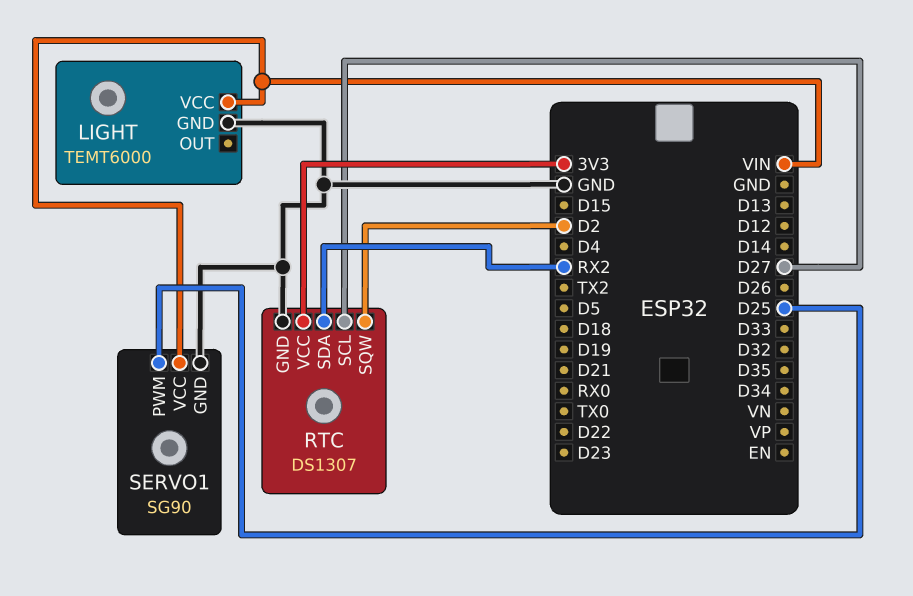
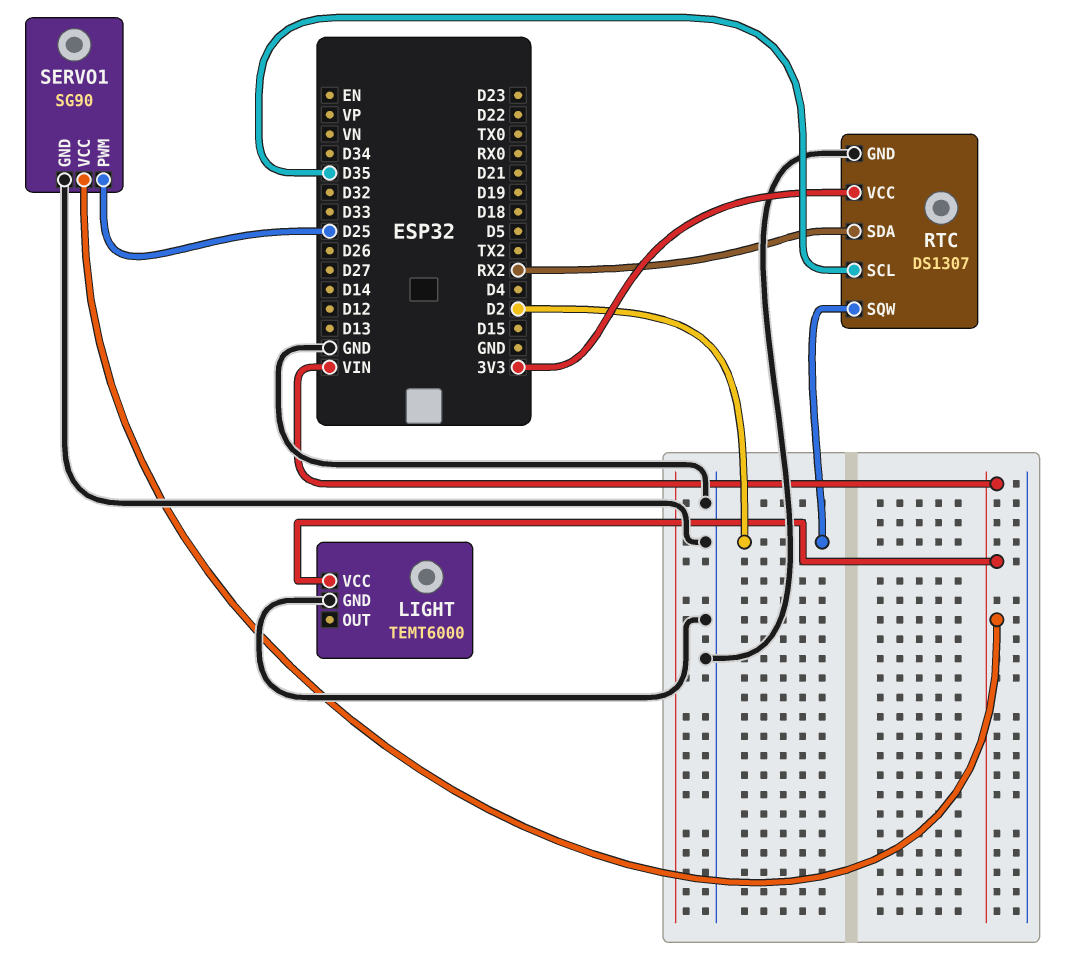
RTC pin SCL: D27 -> D35

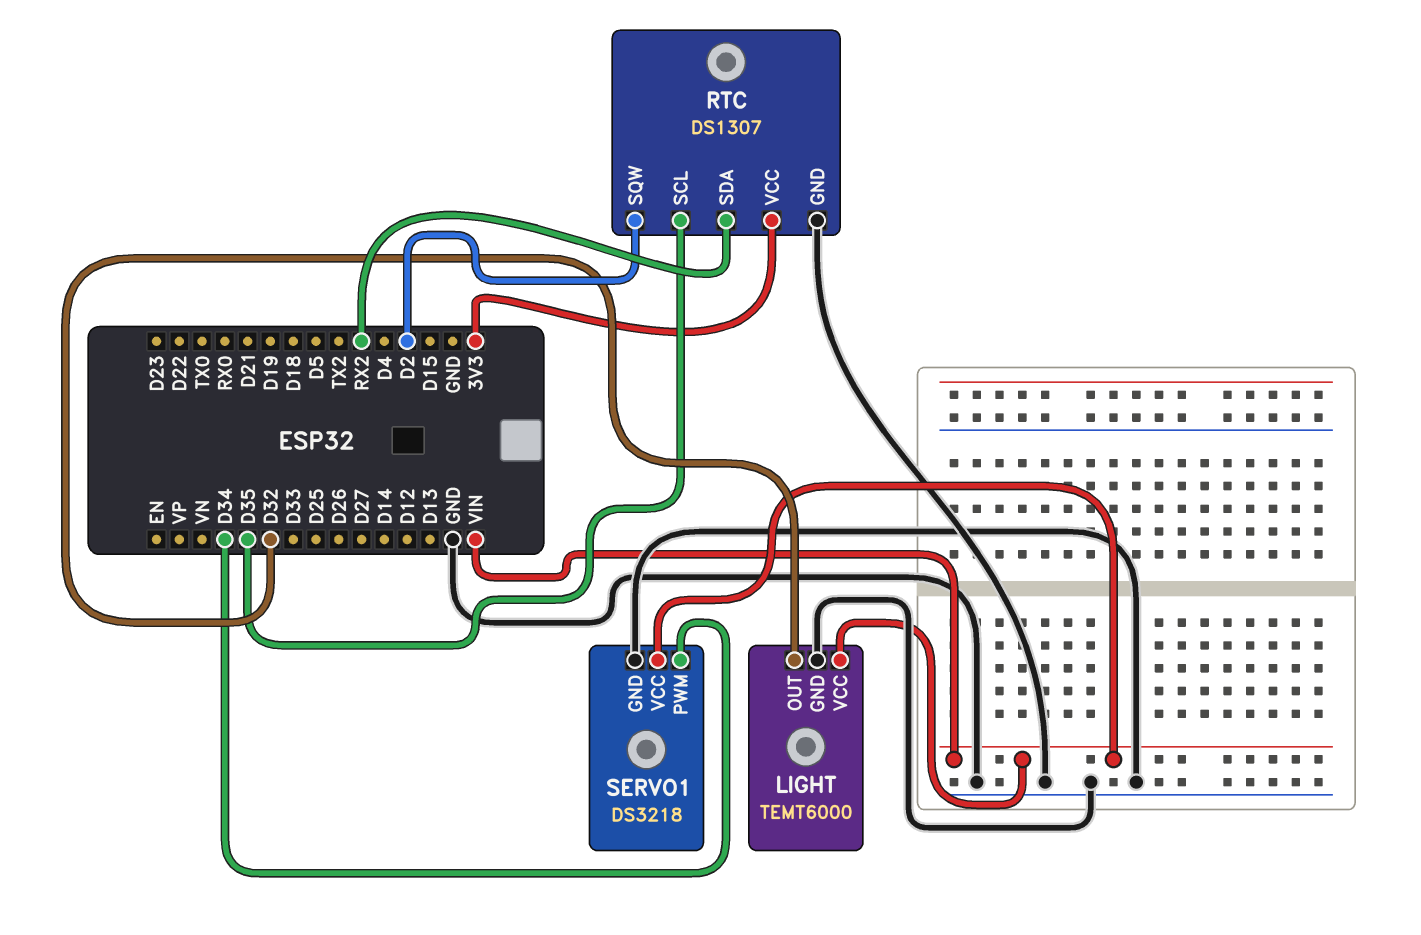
LIGHT pin OUT: none -> D32
SERVO1: SG90 -> DS3218
SERVO1 pin PWM: D25 -> D34

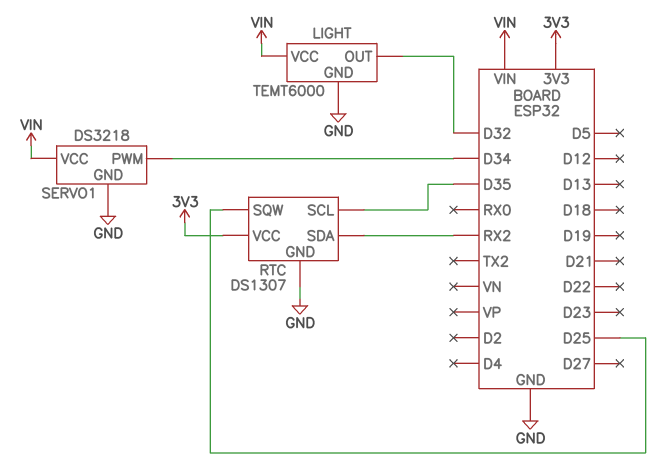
RTC pin SQW: D2 -> D25

